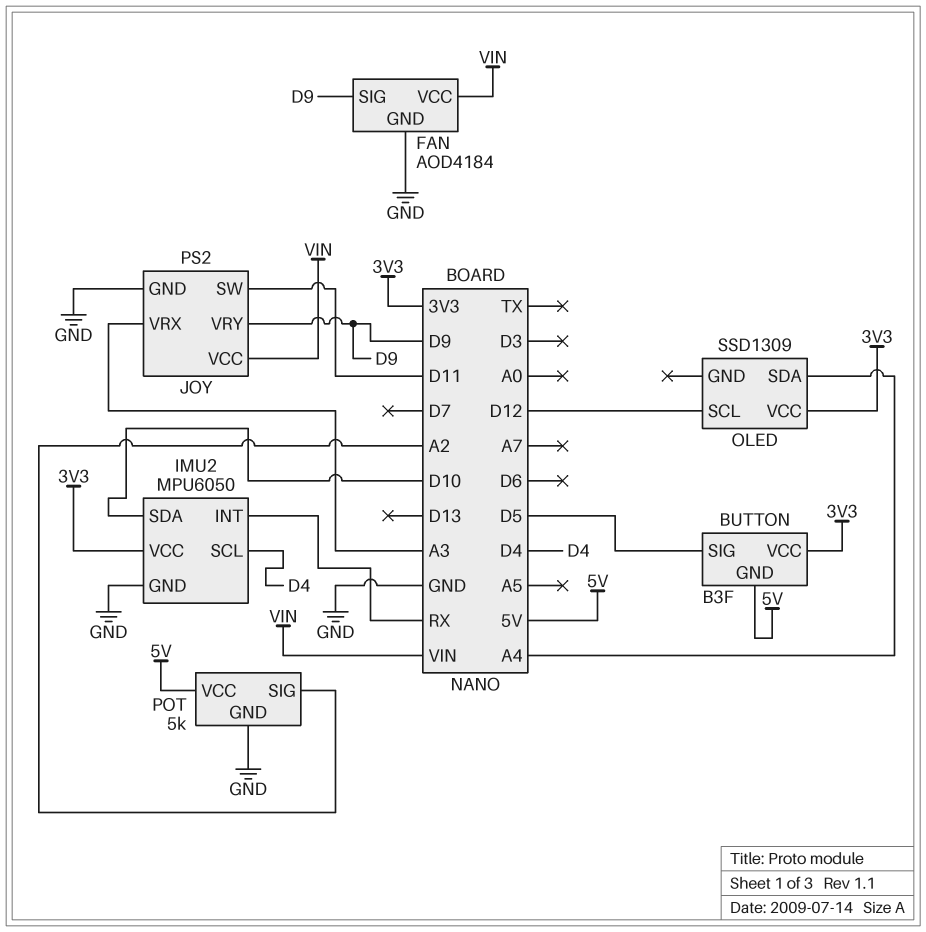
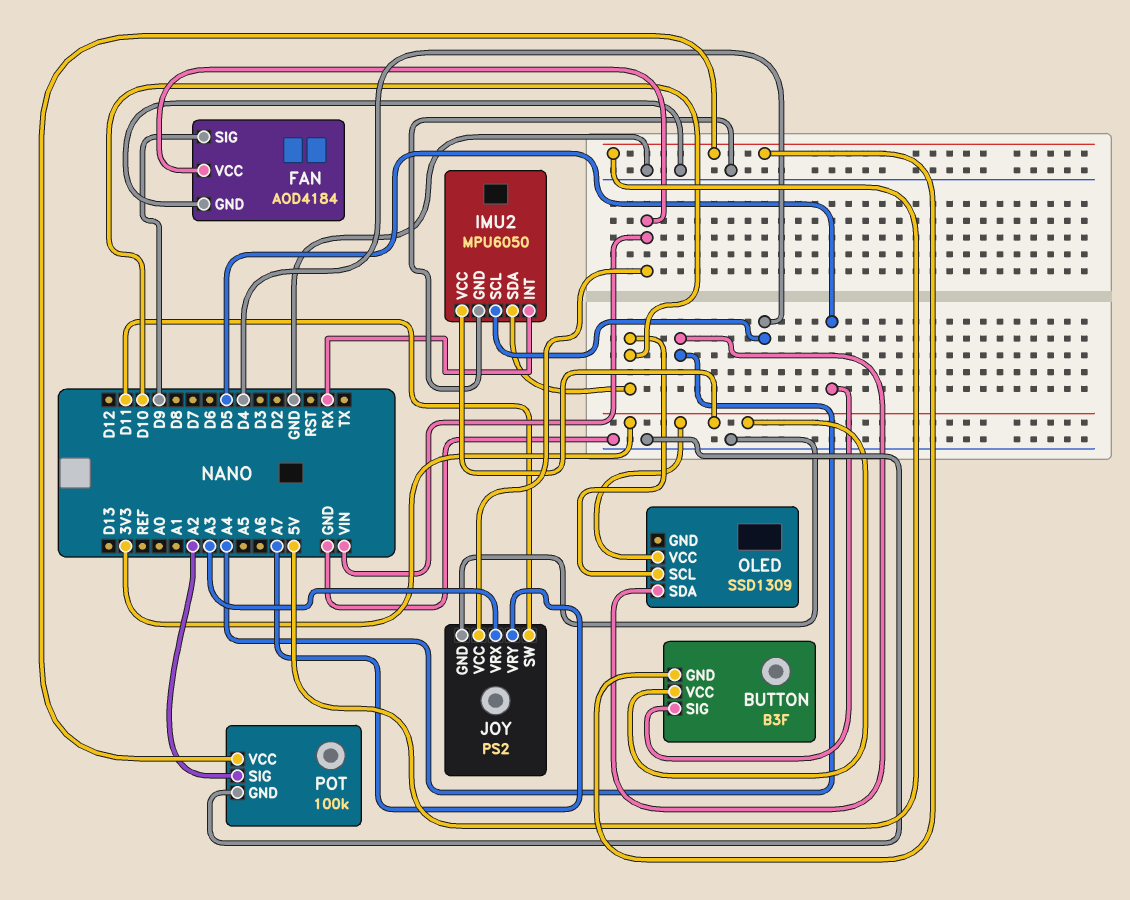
JOY pin VRY: D9 -> A7
OLED pin SCL: D12 -> D10
POT: 5k -> 100k

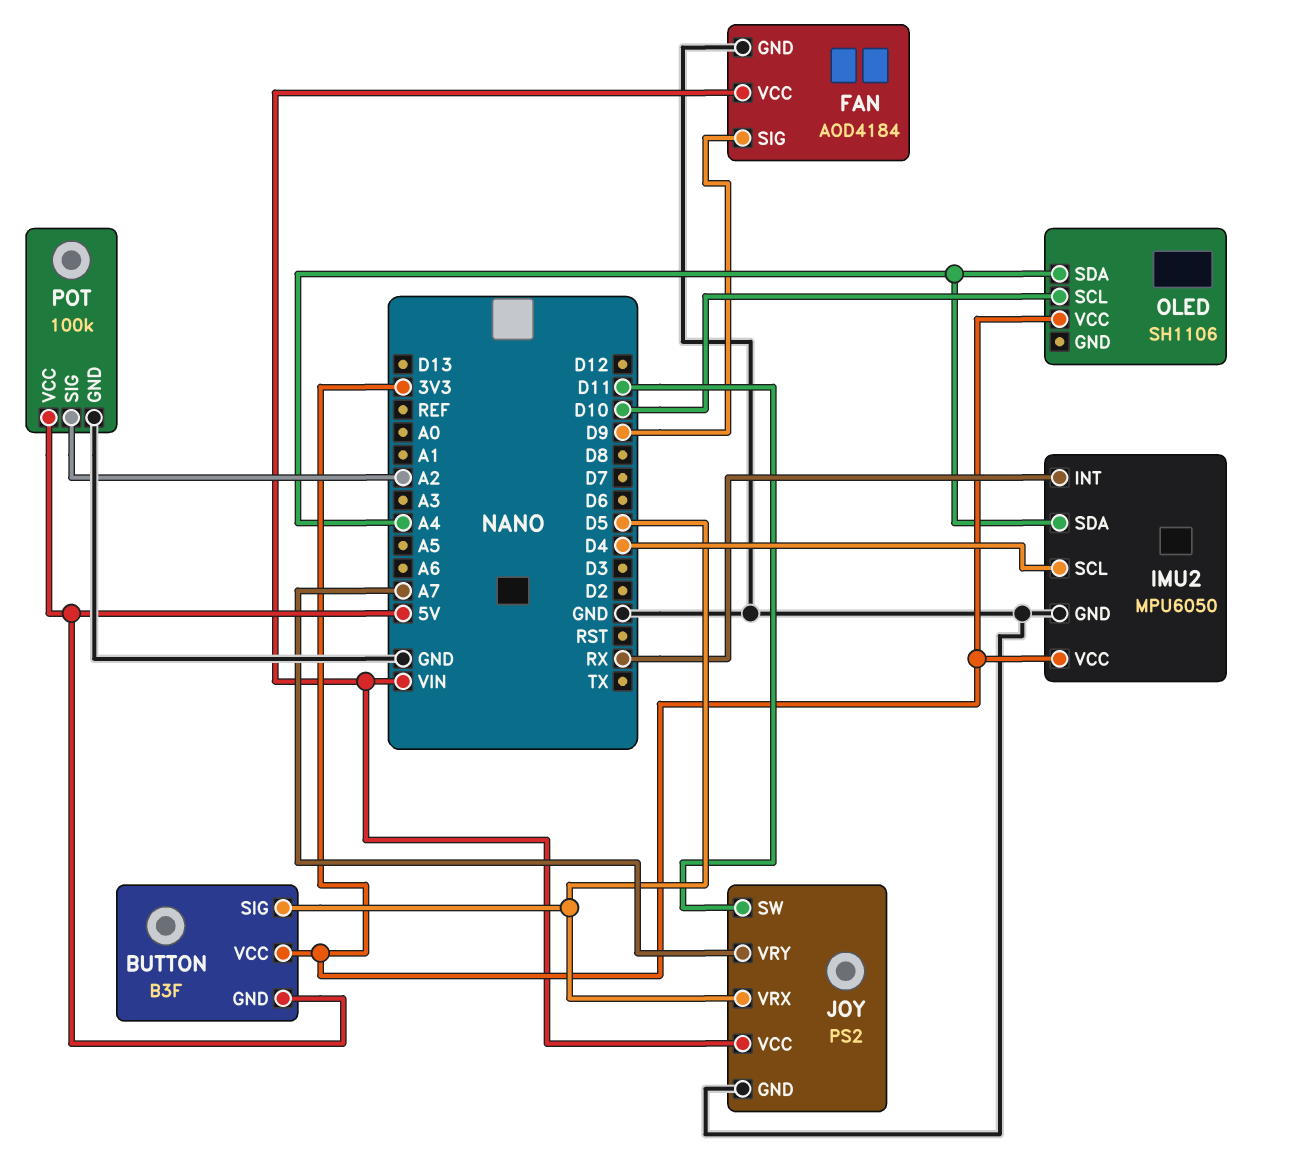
IMU2 pin SDA: D10 -> A4
JOY pin VRX: A3 -> D5
OLED: SSD1309 -> SH1106

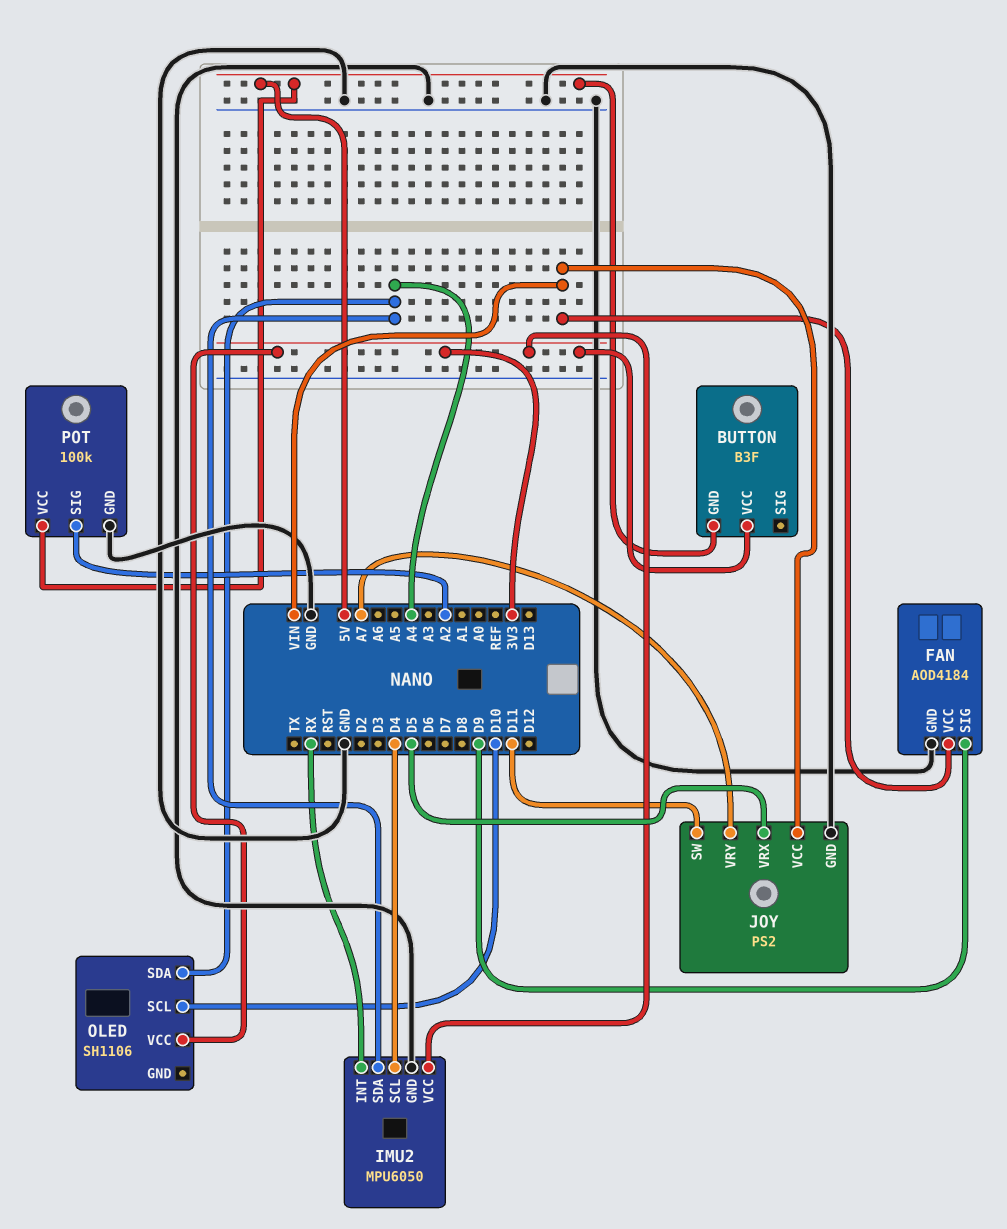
BUTTON pin SIG: D5 -> none

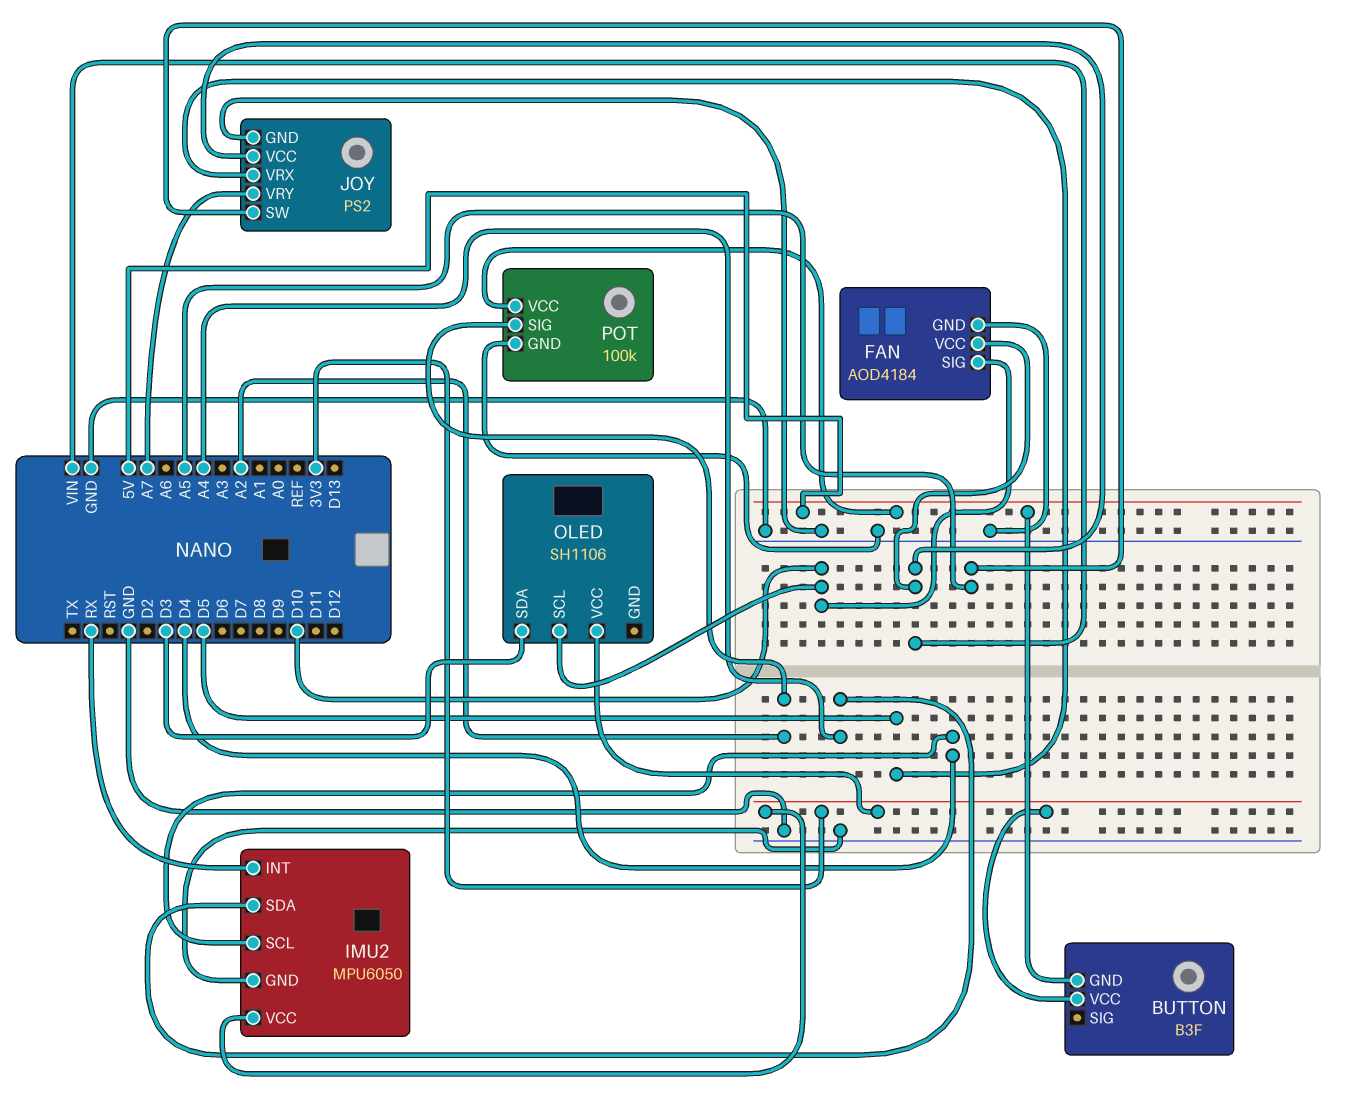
FAN pin SIG: D9 -> D10
JOY pin SW: D11 -> A5
OLED pin SDA: A4 -> D3

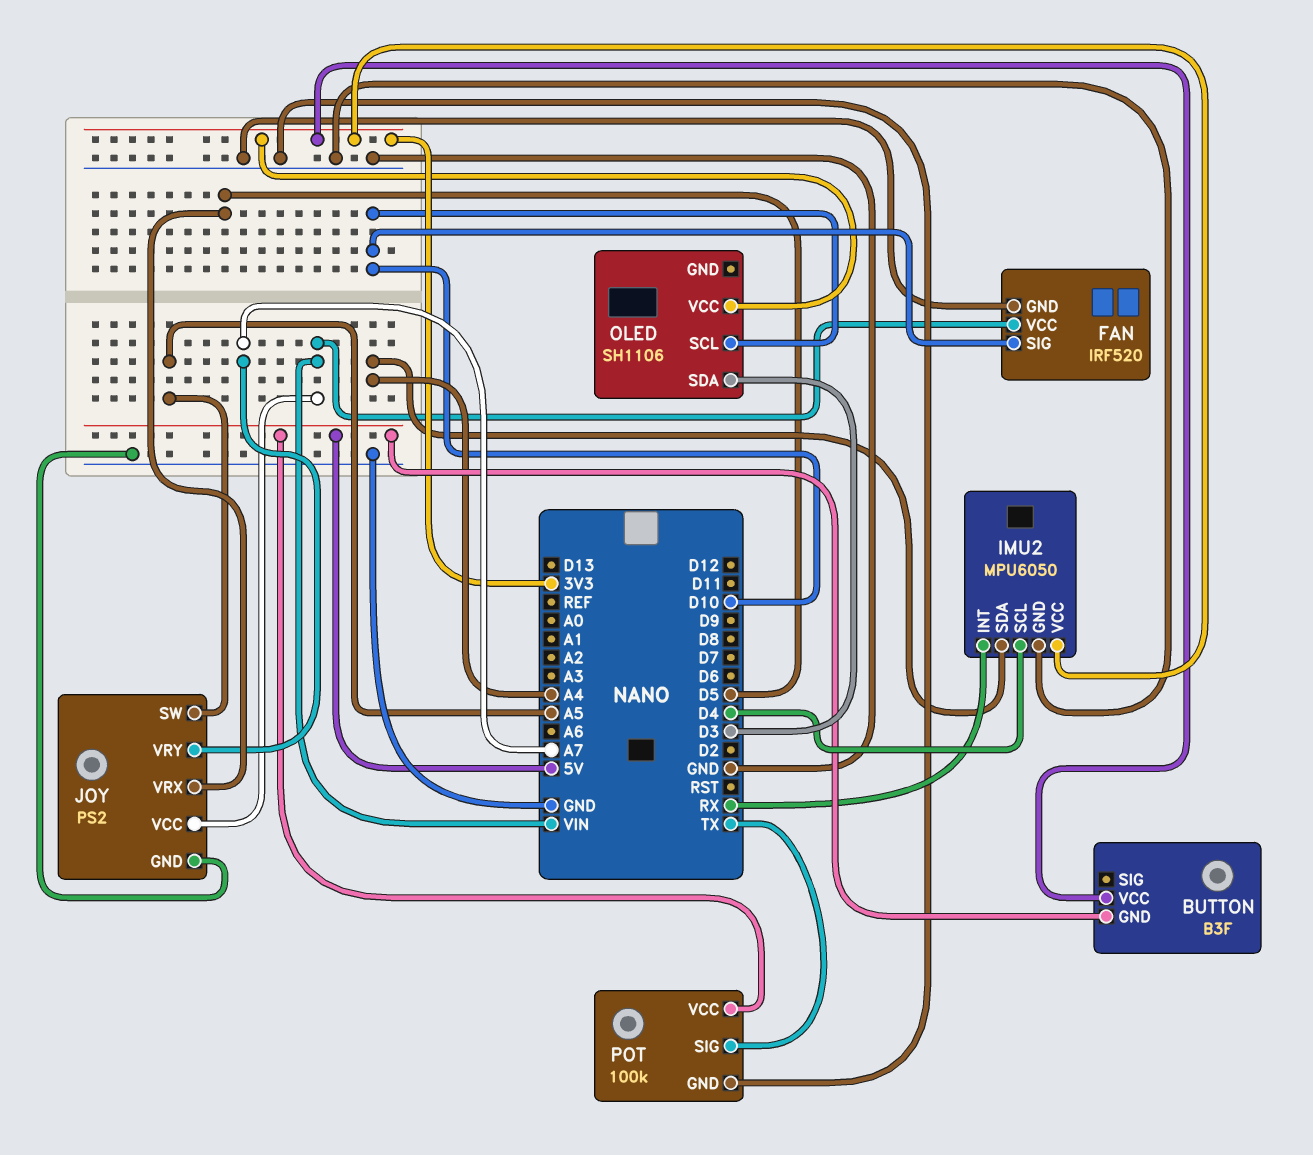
FAN: AOD4184 -> IRF520
POT pin SIG: A2 -> TX

